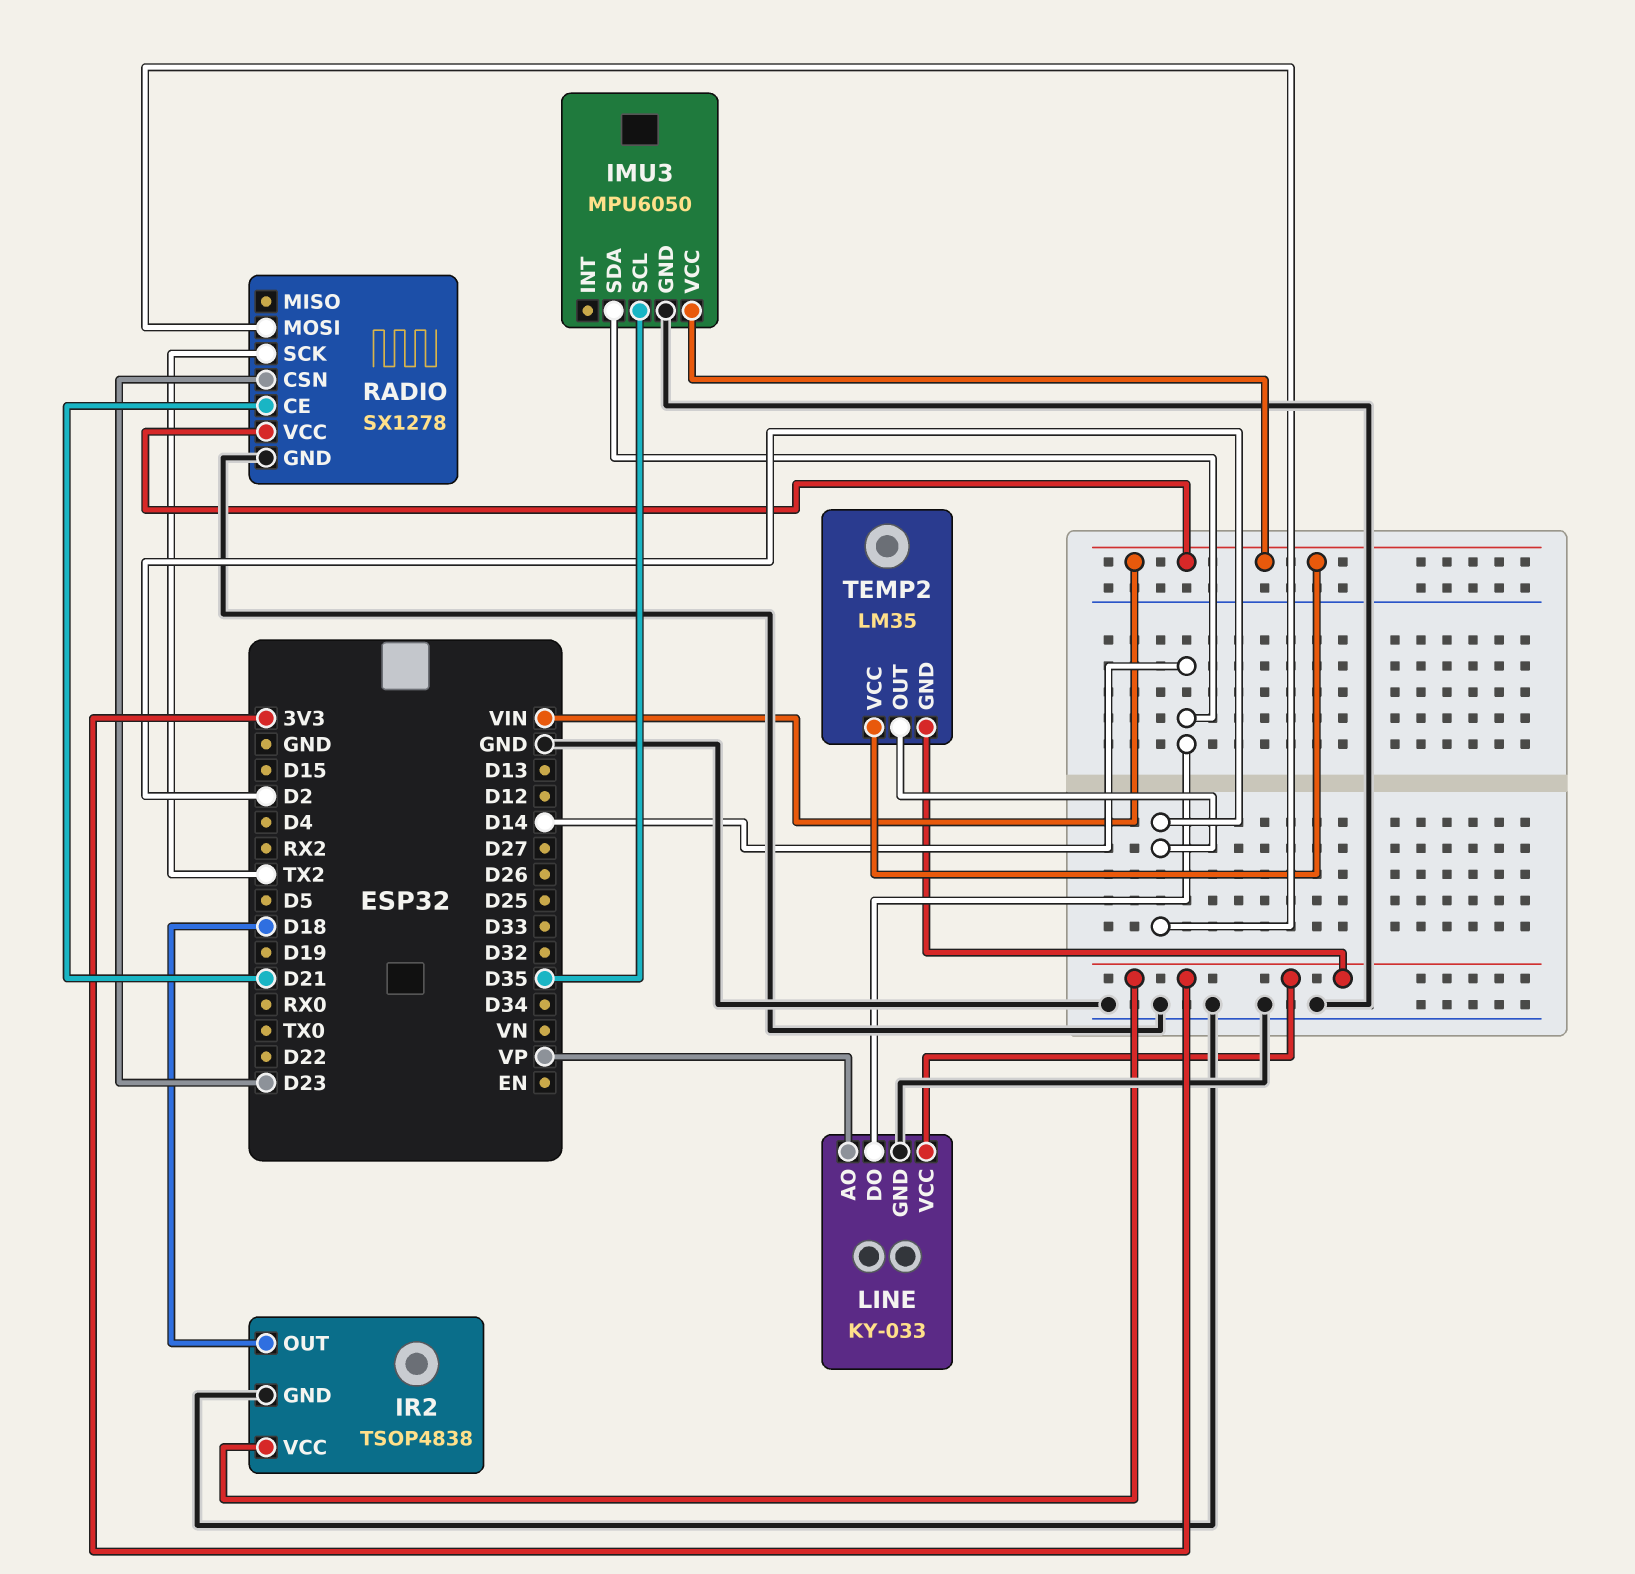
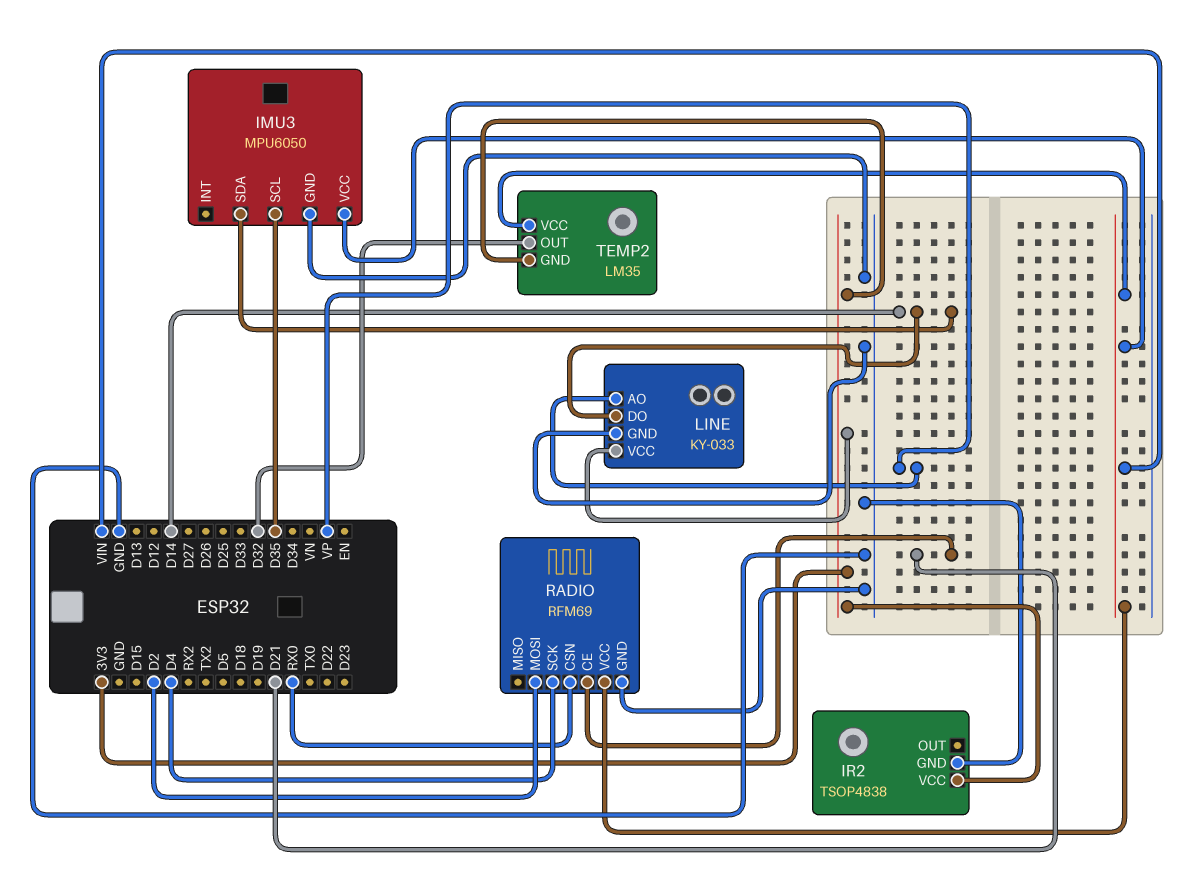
IR2 pin OUT: D18 -> none
RADIO: SX1278 -> RFM69
RADIO pin CSN: D23 -> RX0
RADIO pin SCK: TX2 -> D4
TEMP2 pin OUT: D2 -> D32

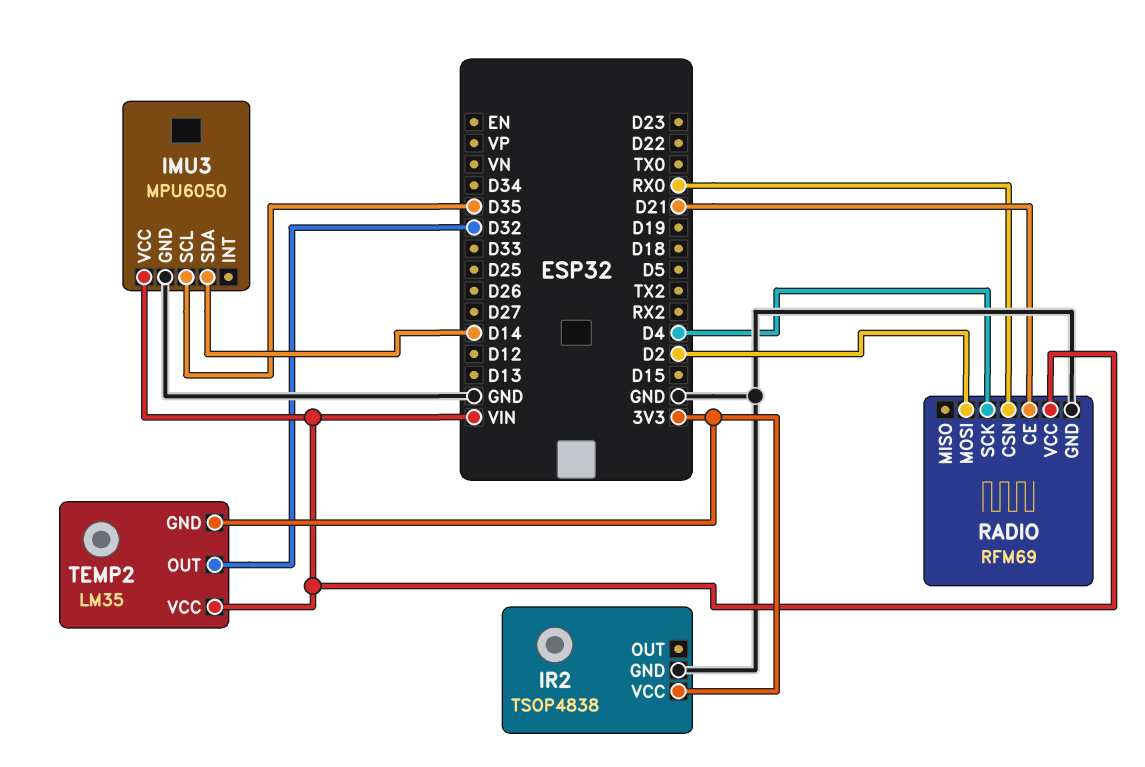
LINE: KY-033 -> none
LINE pin AO: VP -> none
LINE pin DO: D14 -> none
LINE pin GND: GND -> none
LINE pin VCC: 3V3 -> none

